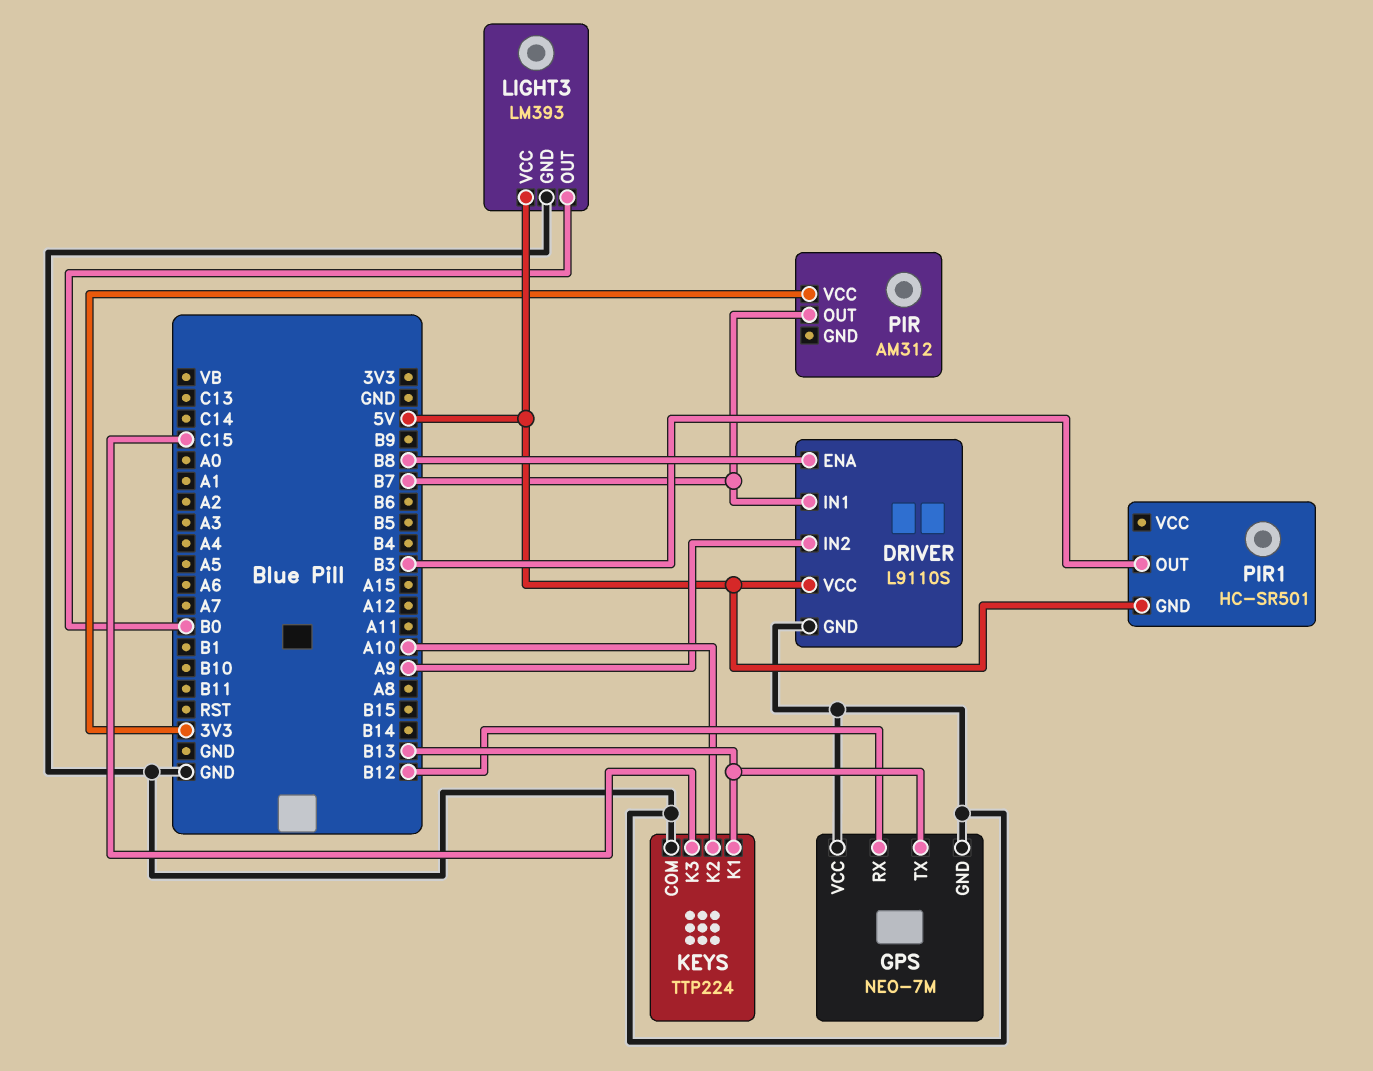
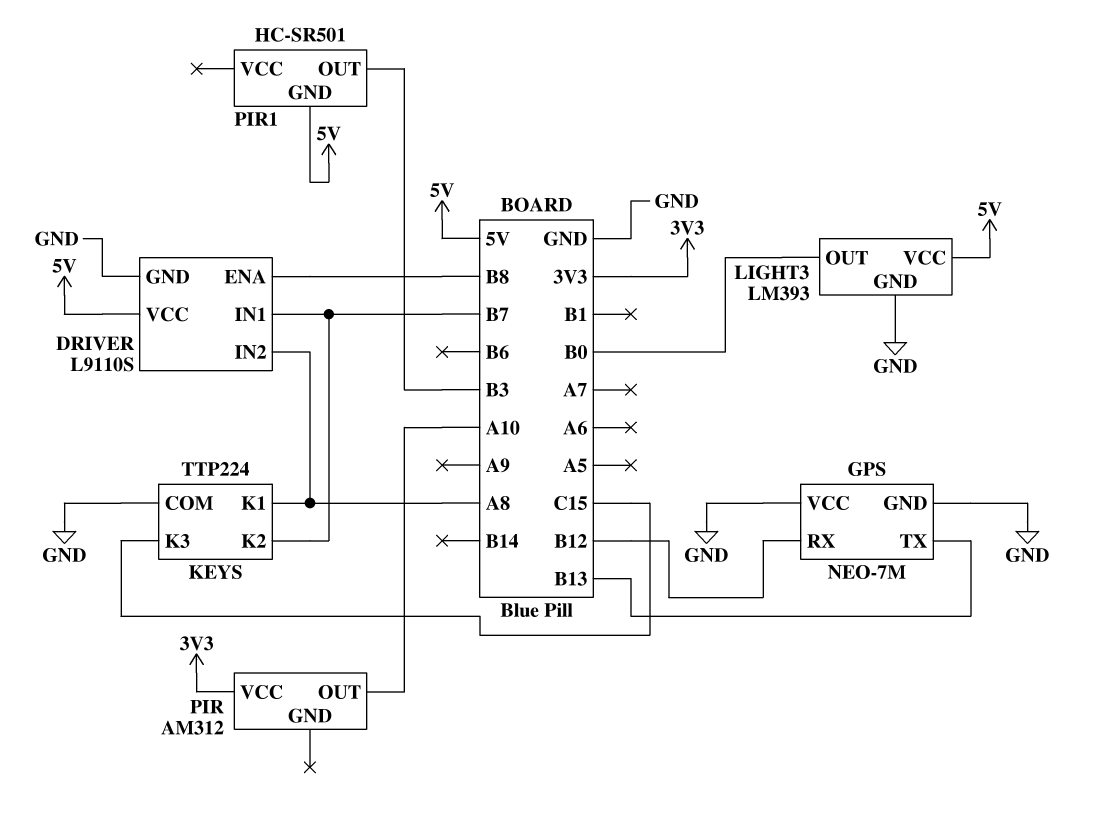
DRIVER pin IN2: A9 -> A8
KEYS pin K1: B13 -> A8
KEYS pin K2: A10 -> B7
PIR pin OUT: B7 -> A10

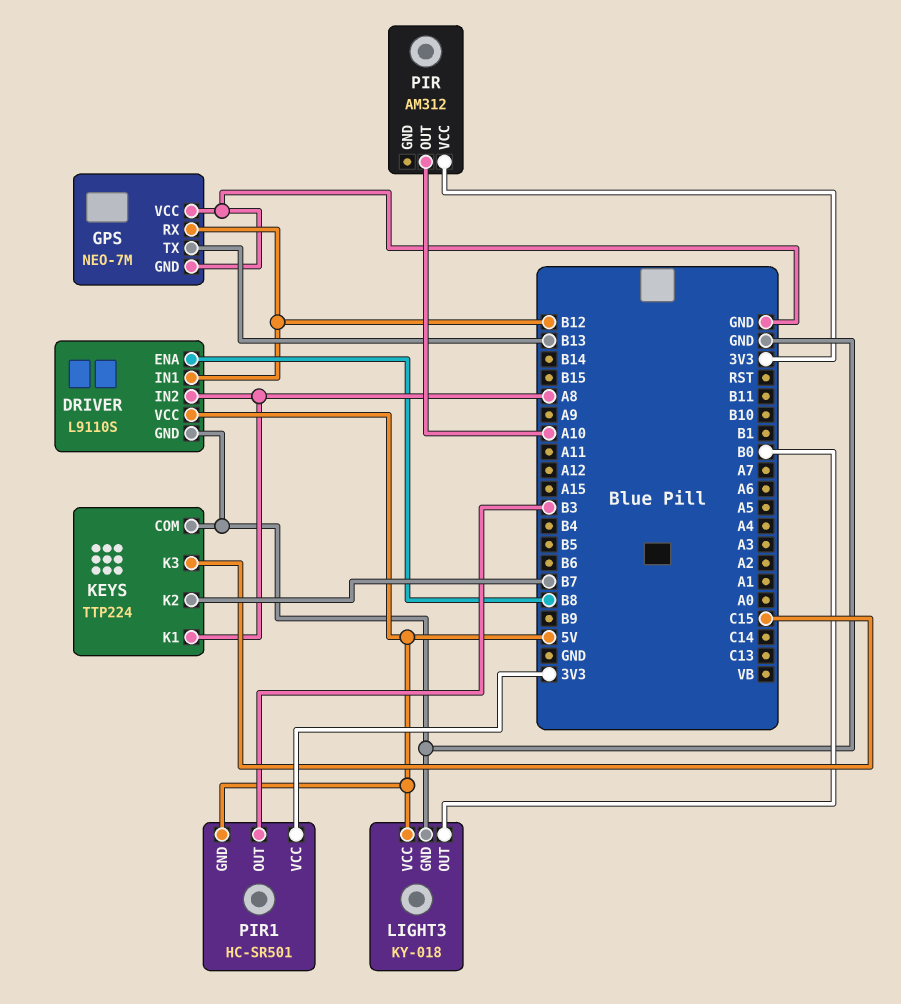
DRIVER pin IN1: B7 -> B12
LIGHT3: LM393 -> KY-018
PIR1 pin VCC: none -> 3V3

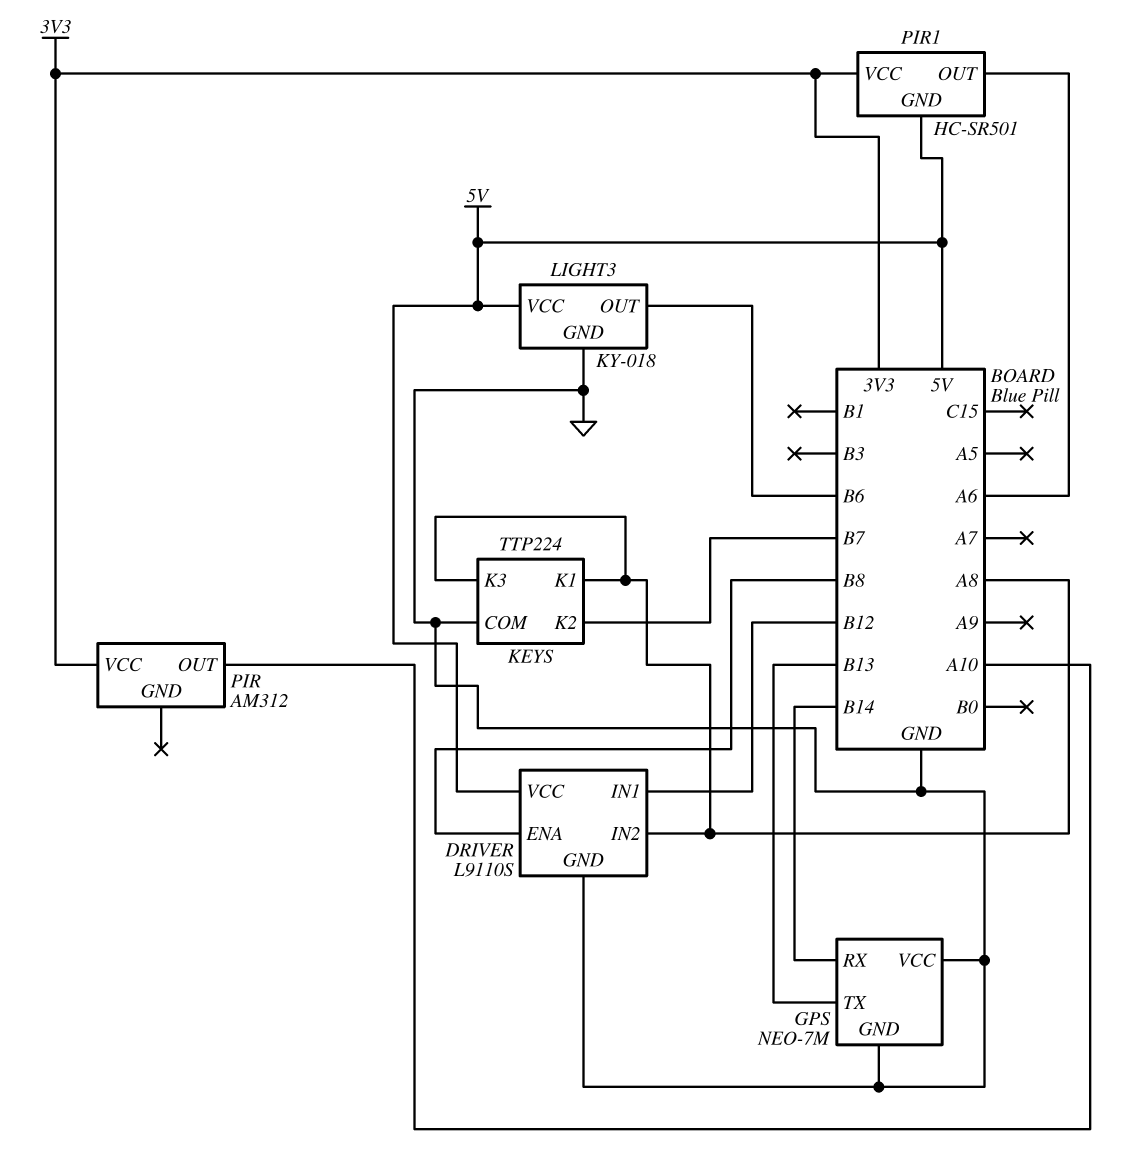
GPS pin RX: B12 -> B14
KEYS pin K3: C15 -> A8
LIGHT3 pin OUT: B0 -> B6
PIR1 pin OUT: B3 -> A6

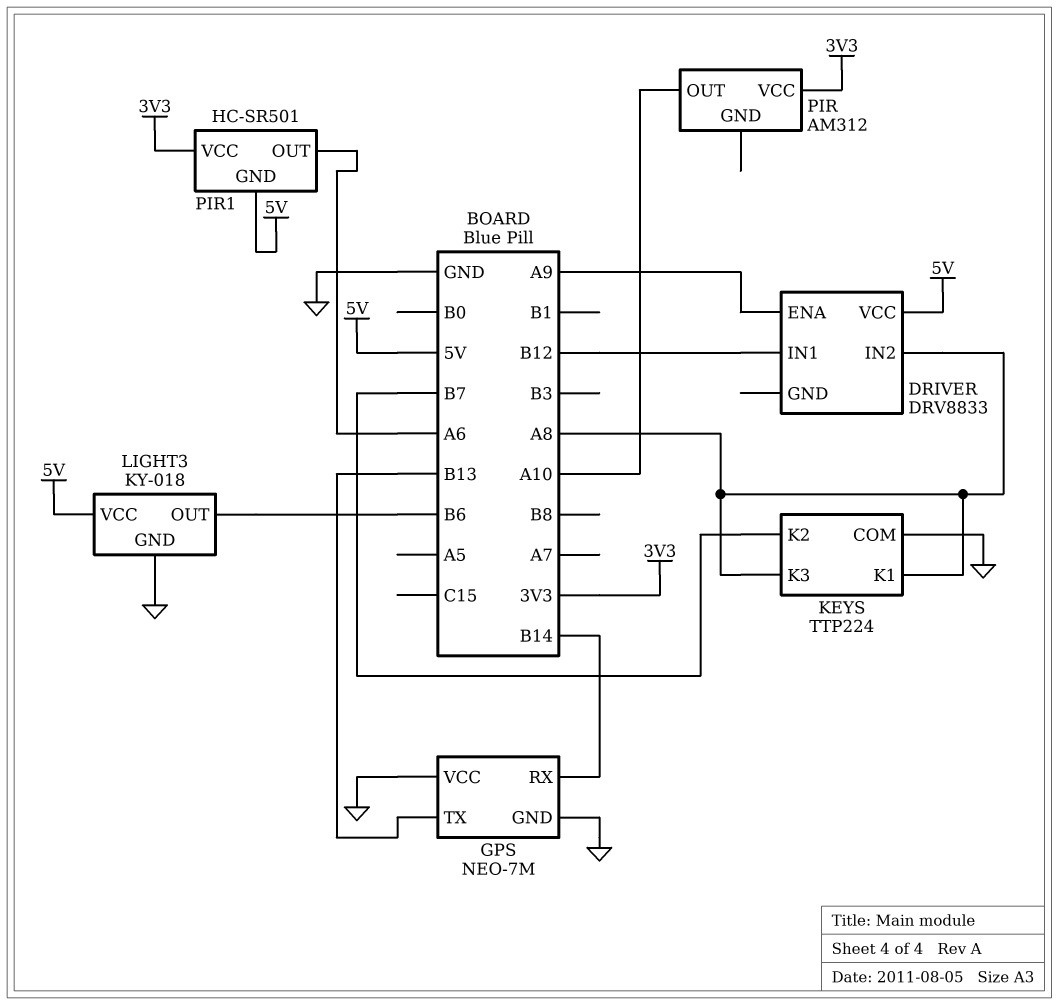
DRIVER: L9110S -> DRV8833
DRIVER pin ENA: B8 -> A9
DRIVER pin GND: GND -> none

